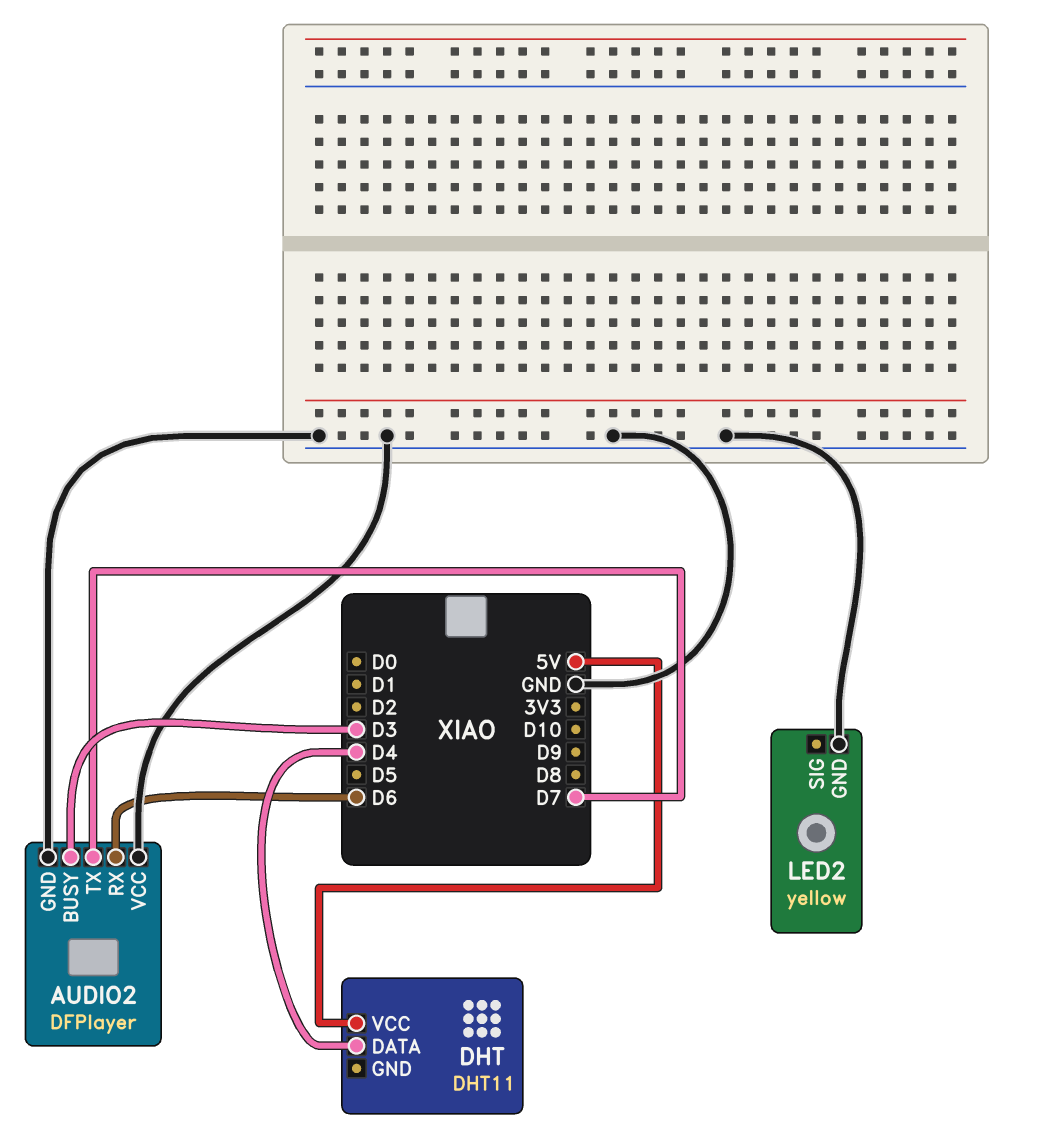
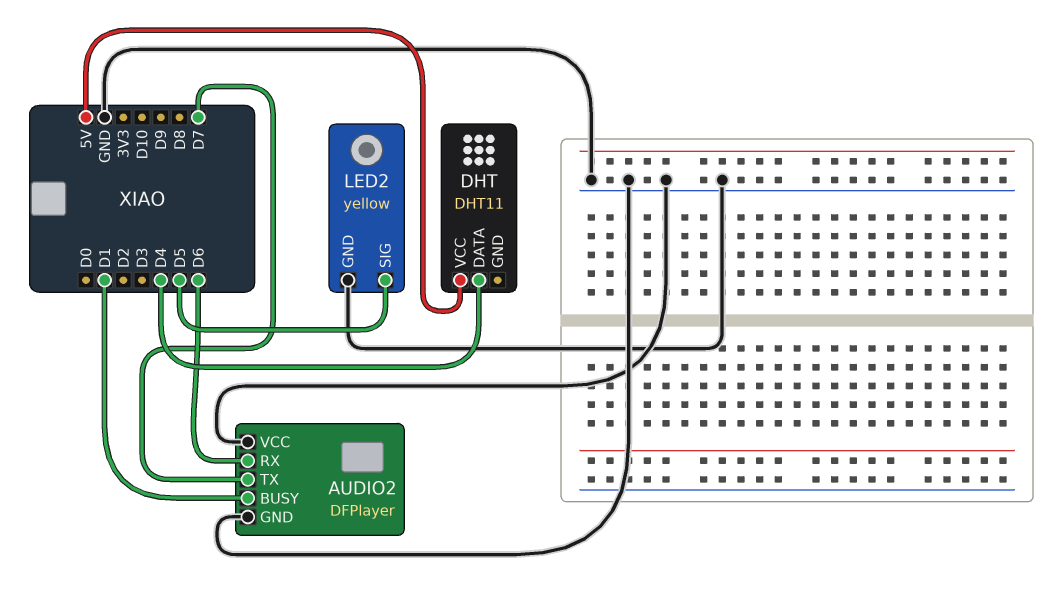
AUDIO2 pin BUSY: D3 -> D1
LED2 pin SIG: none -> D5

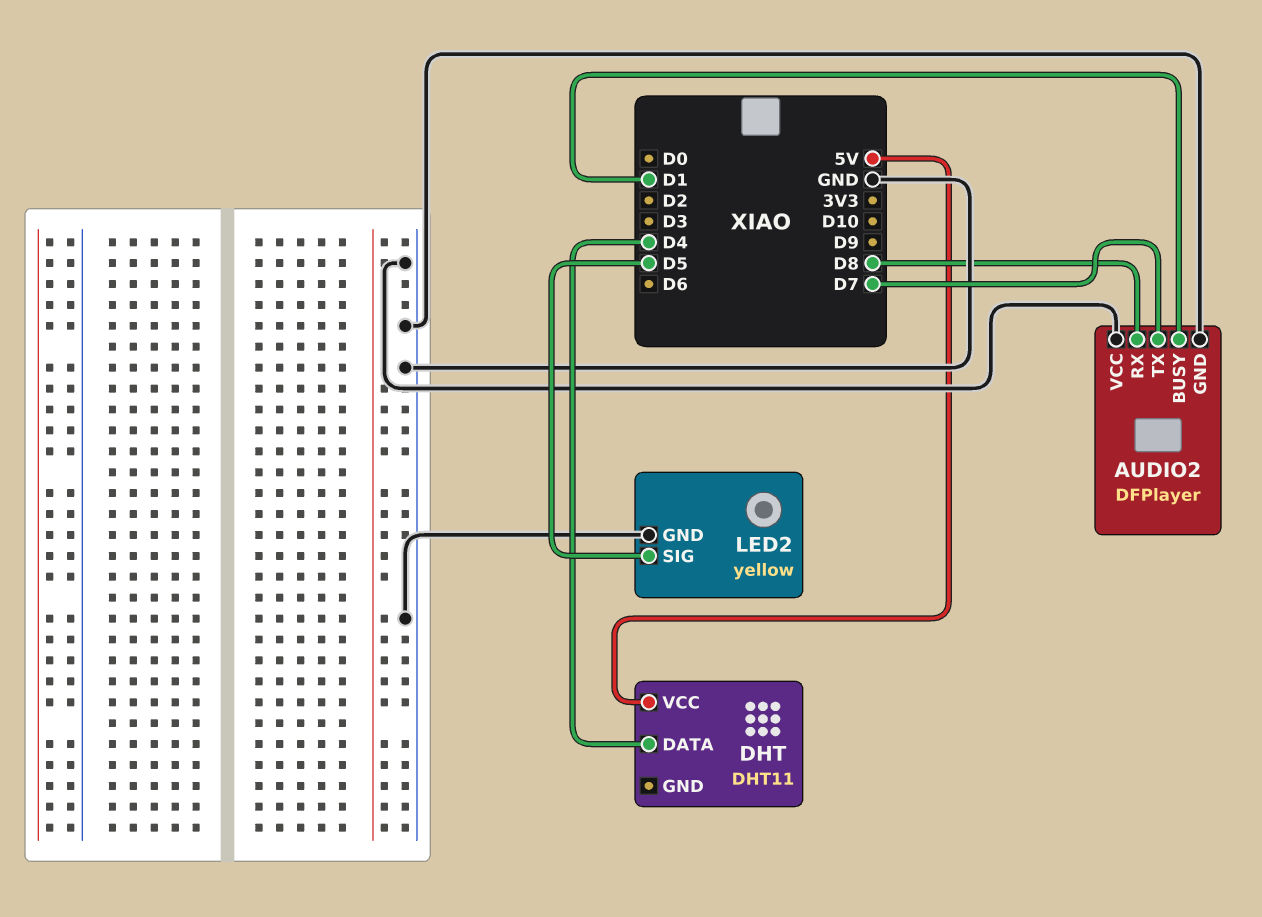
AUDIO2 pin RX: D6 -> D8

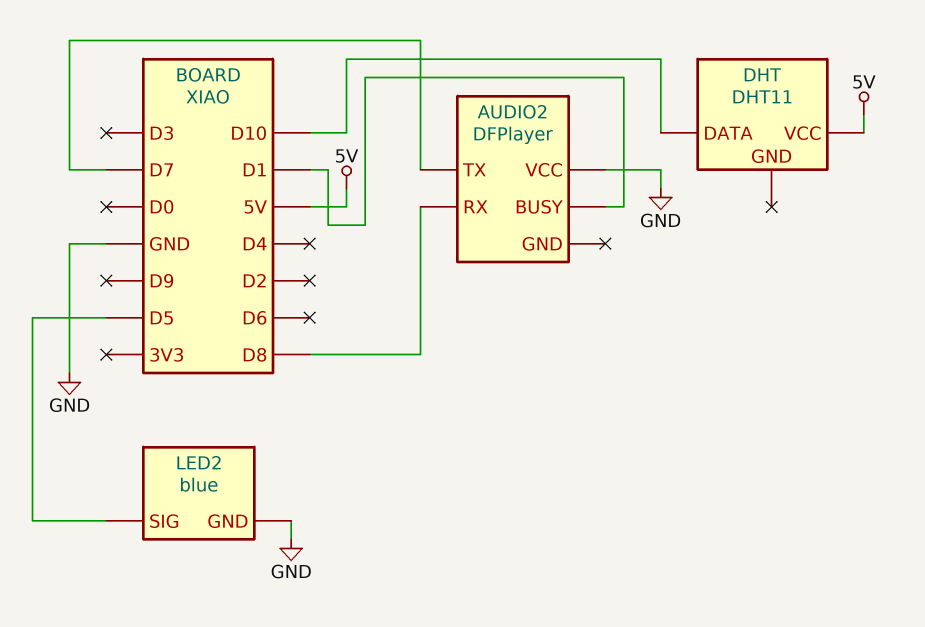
AUDIO2 pin GND: GND -> none
DHT pin DATA: D4 -> D10
LED2: yellow -> blue

